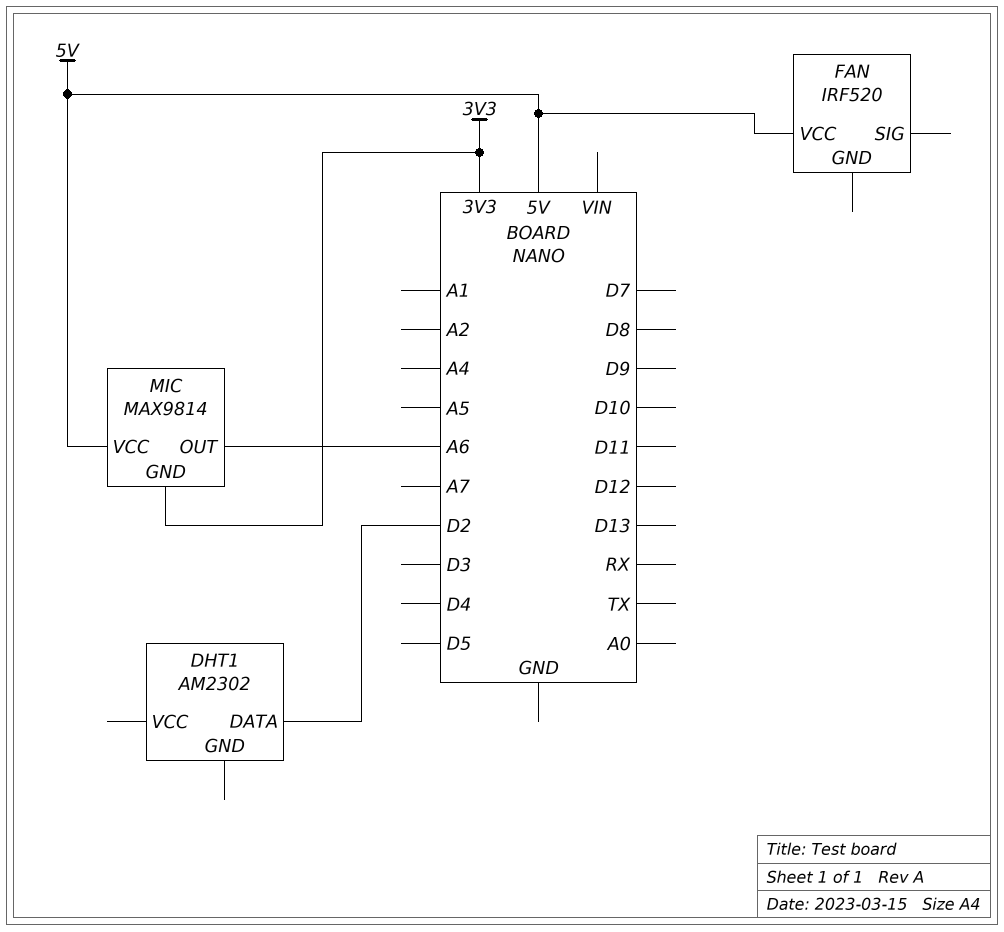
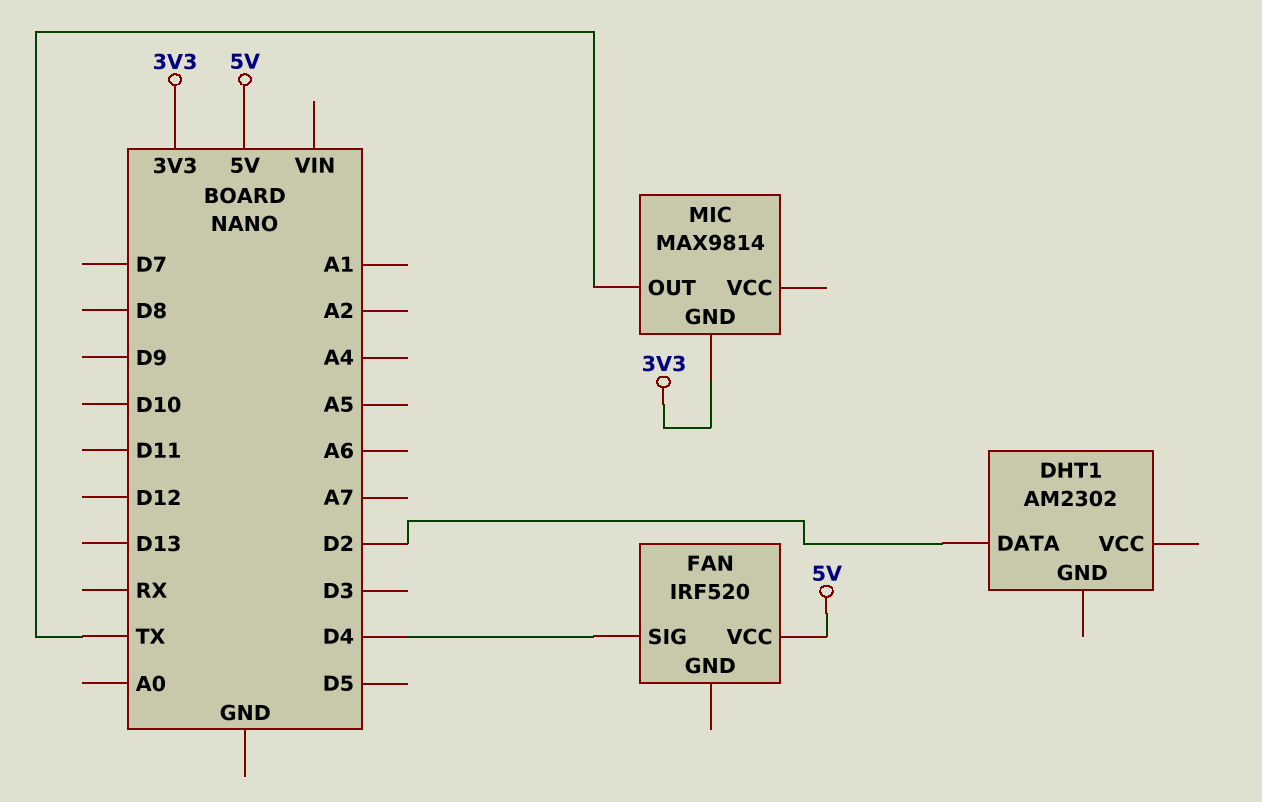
FAN pin SIG: none -> D4
MIC pin OUT: A6 -> TX
MIC pin VCC: 5V -> none

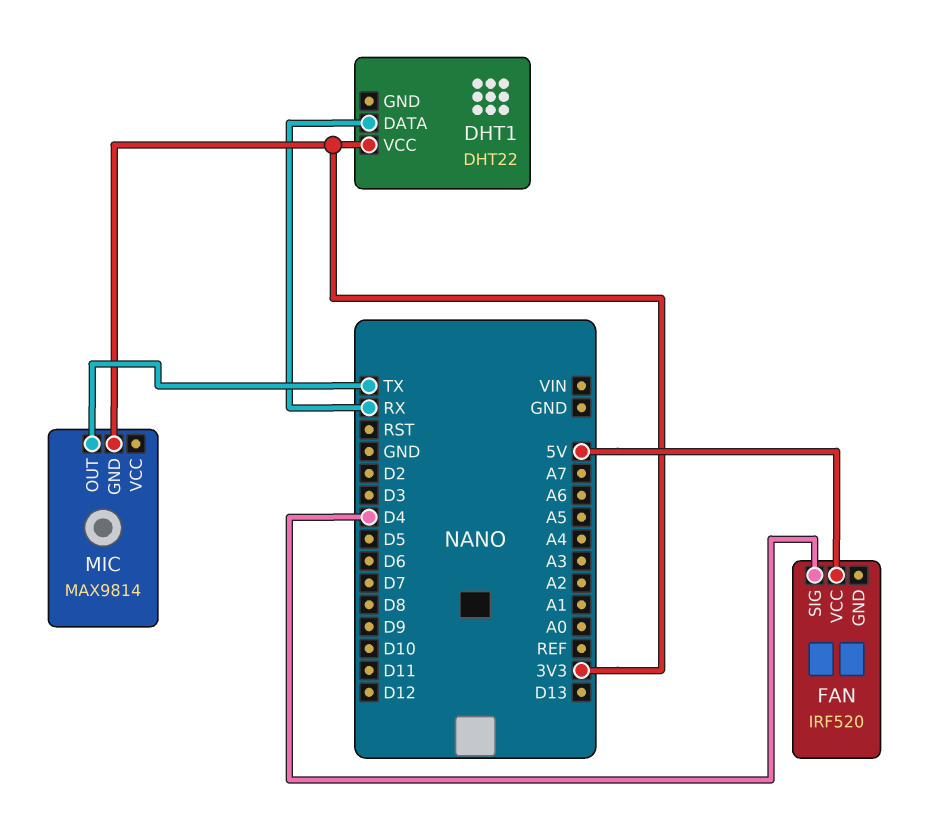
DHT1: AM2302 -> DHT22
DHT1 pin DATA: D2 -> RX
DHT1 pin VCC: none -> 3V3

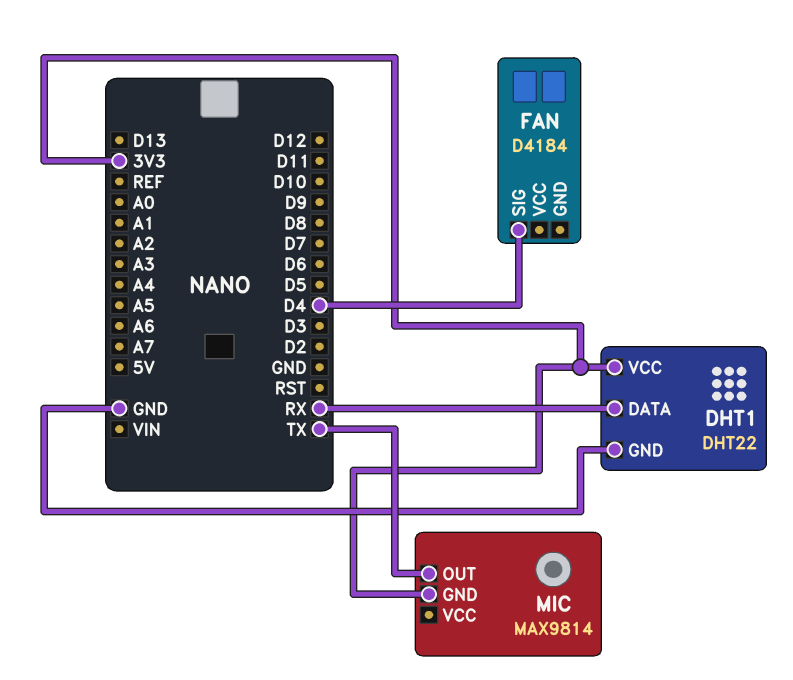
DHT1 pin GND: none -> GND
FAN: IRF520 -> D4184
FAN pin VCC: 5V -> none

